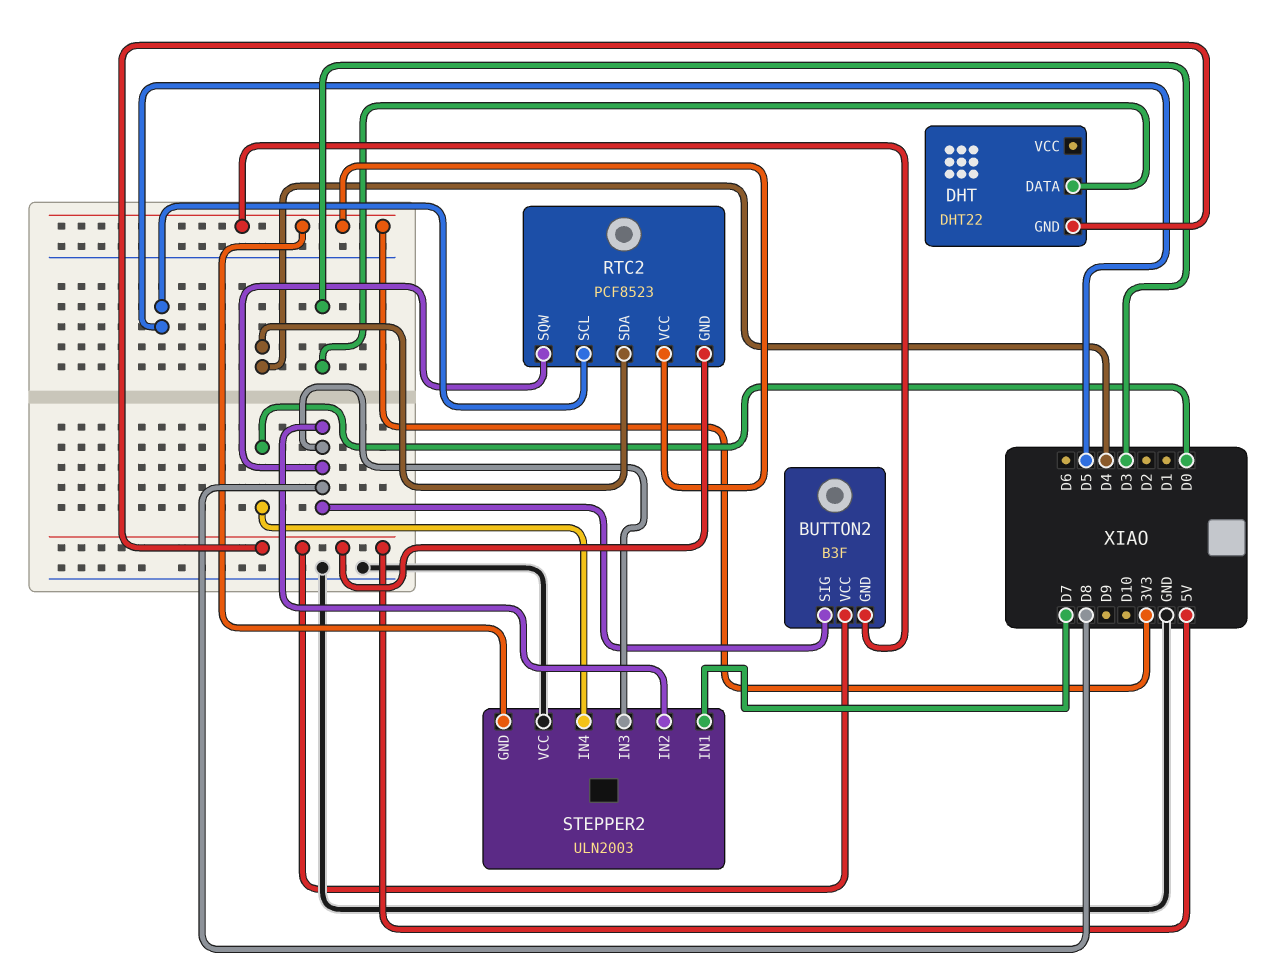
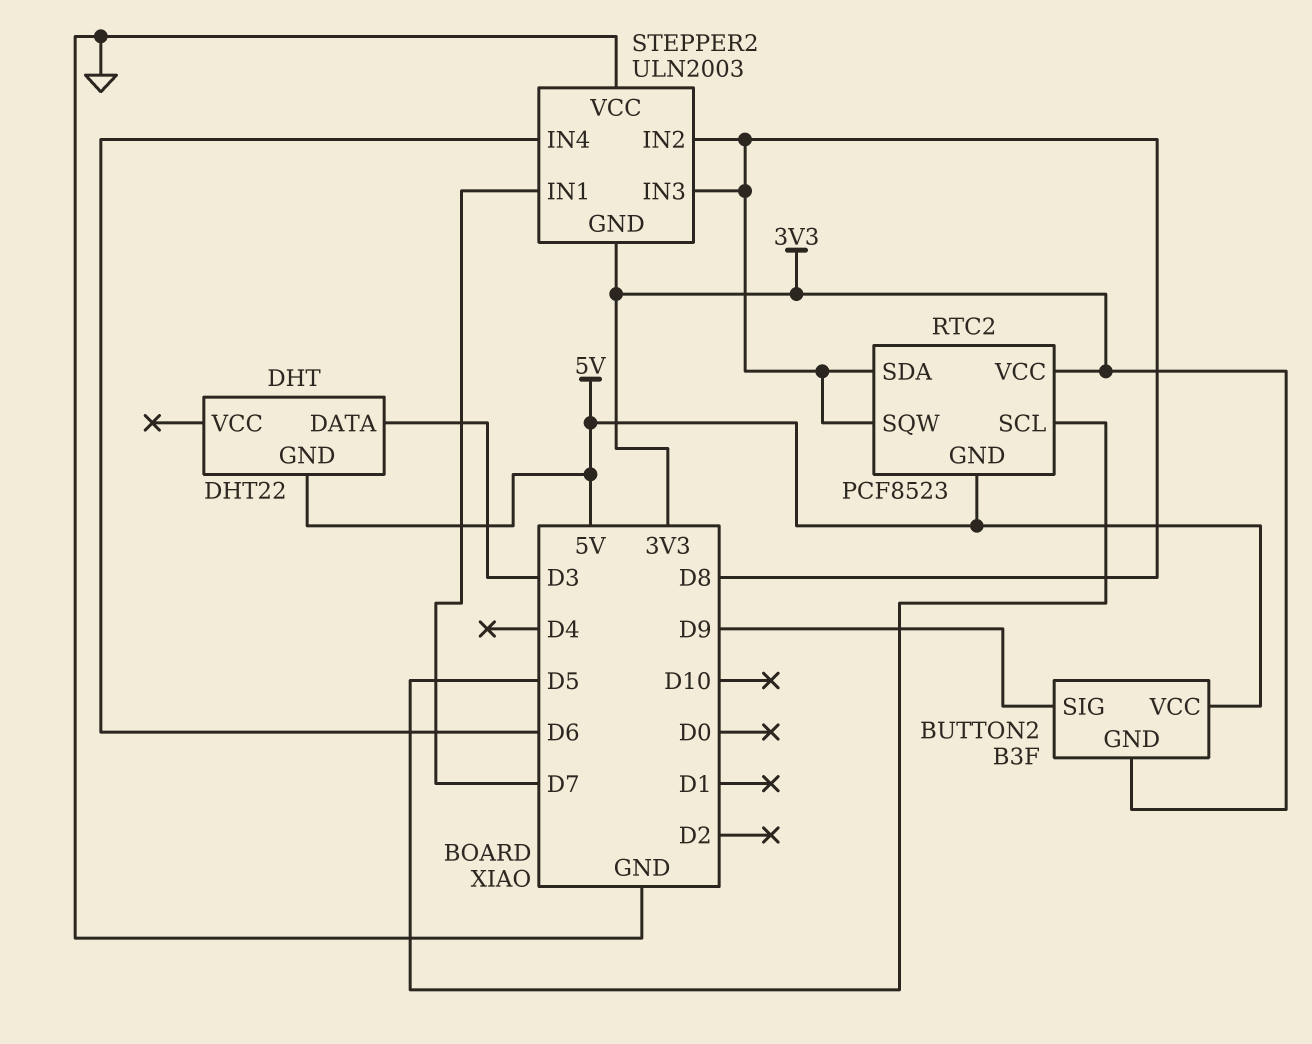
BUTTON2 pin SIG: D8 -> D9
RTC2 pin SDA: D4 -> D8
STEPPER2 pin IN4: D0 -> D6

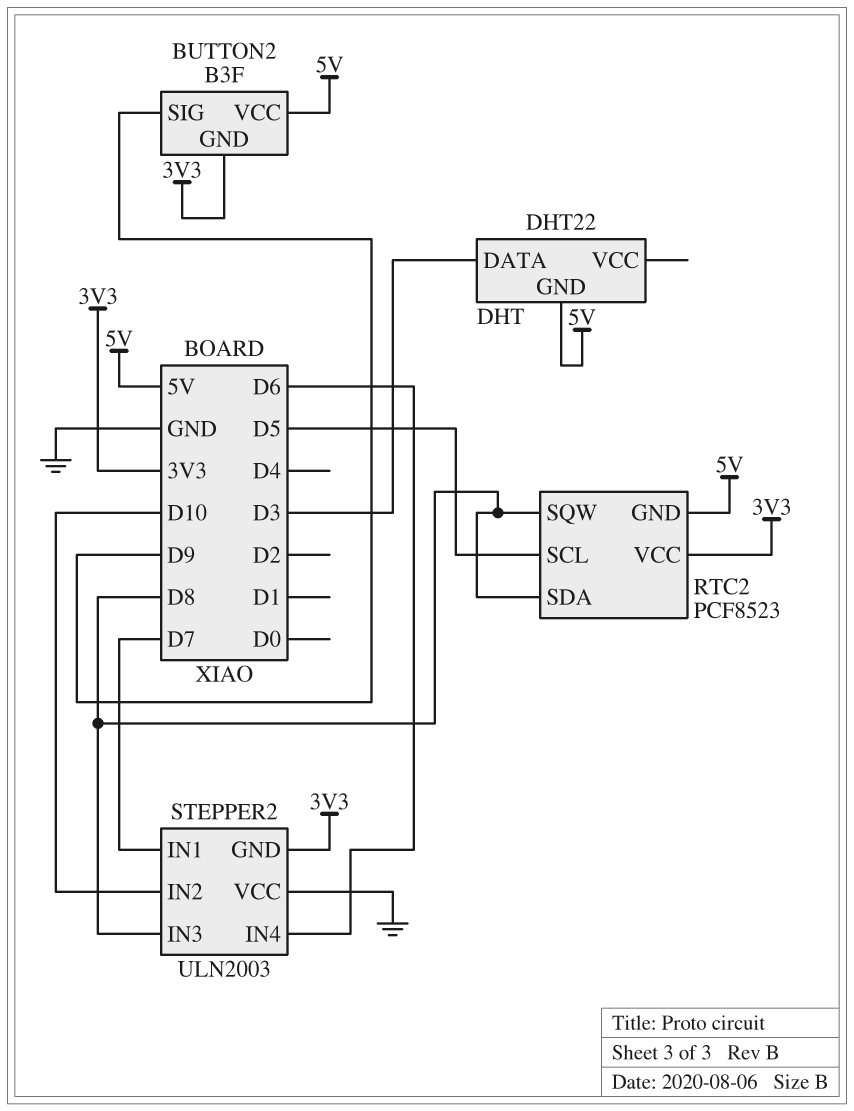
STEPPER2 pin IN2: D8 -> D10

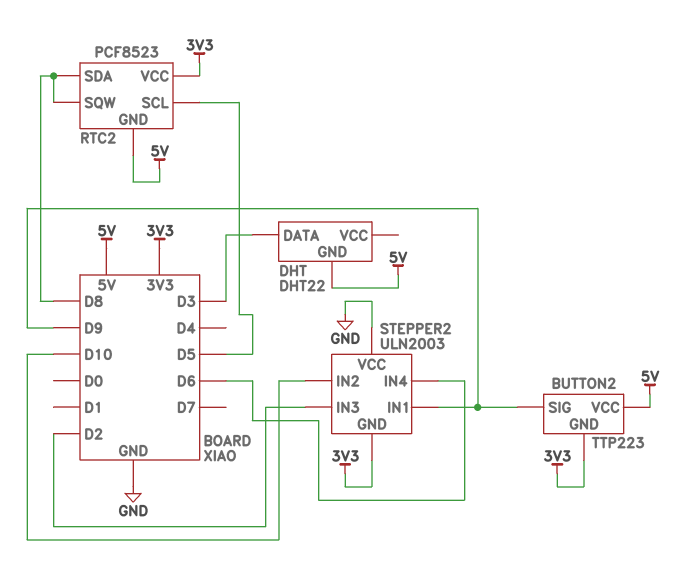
BUTTON2: B3F -> TTP223
STEPPER2 pin IN1: D7 -> D9
STEPPER2 pin IN3: D8 -> D2

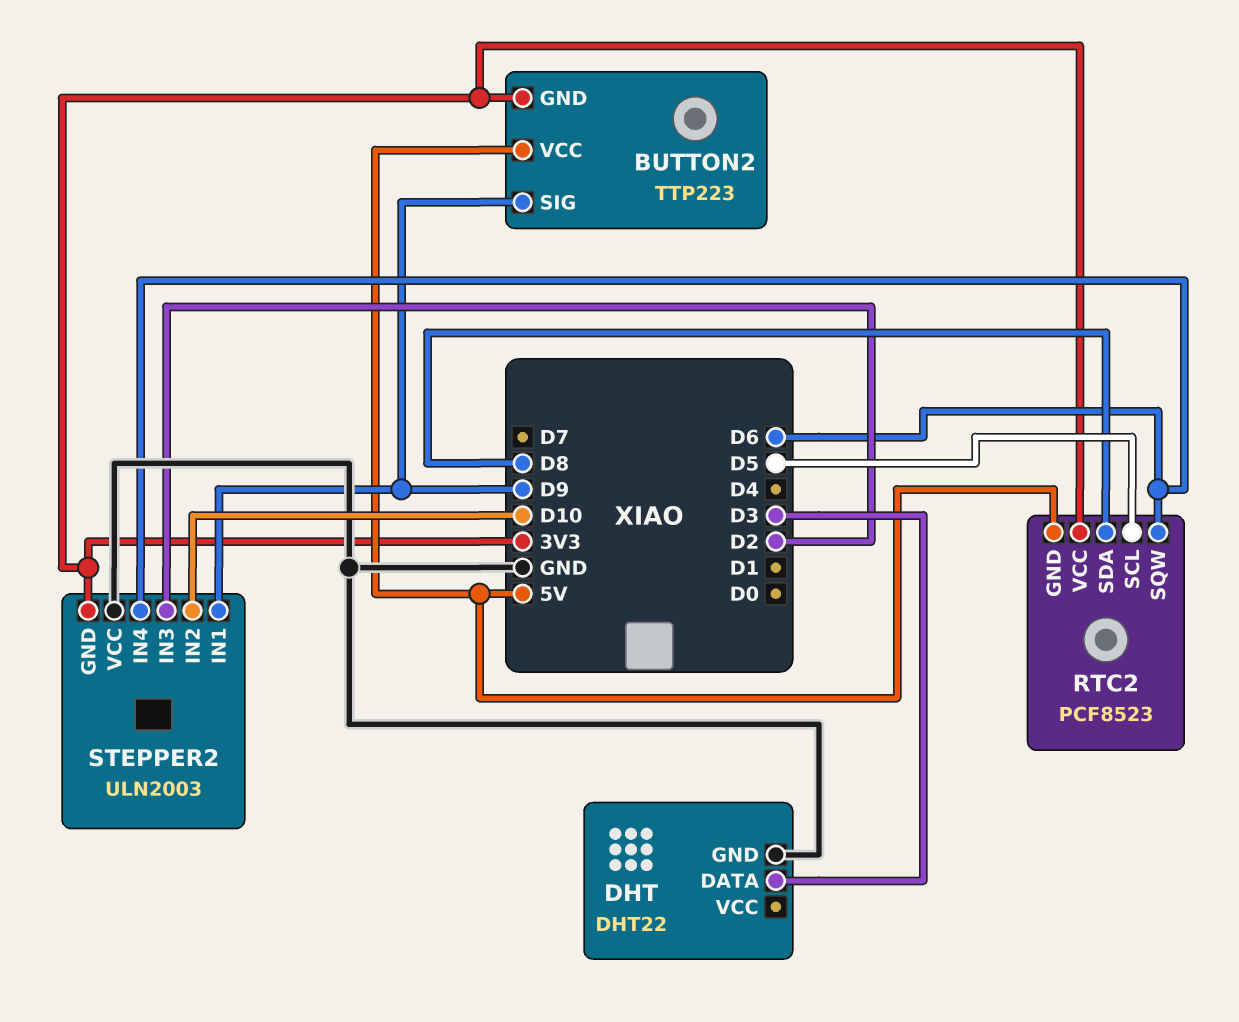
DHT pin GND: 5V -> GND
RTC2 pin SQW: D8 -> D6

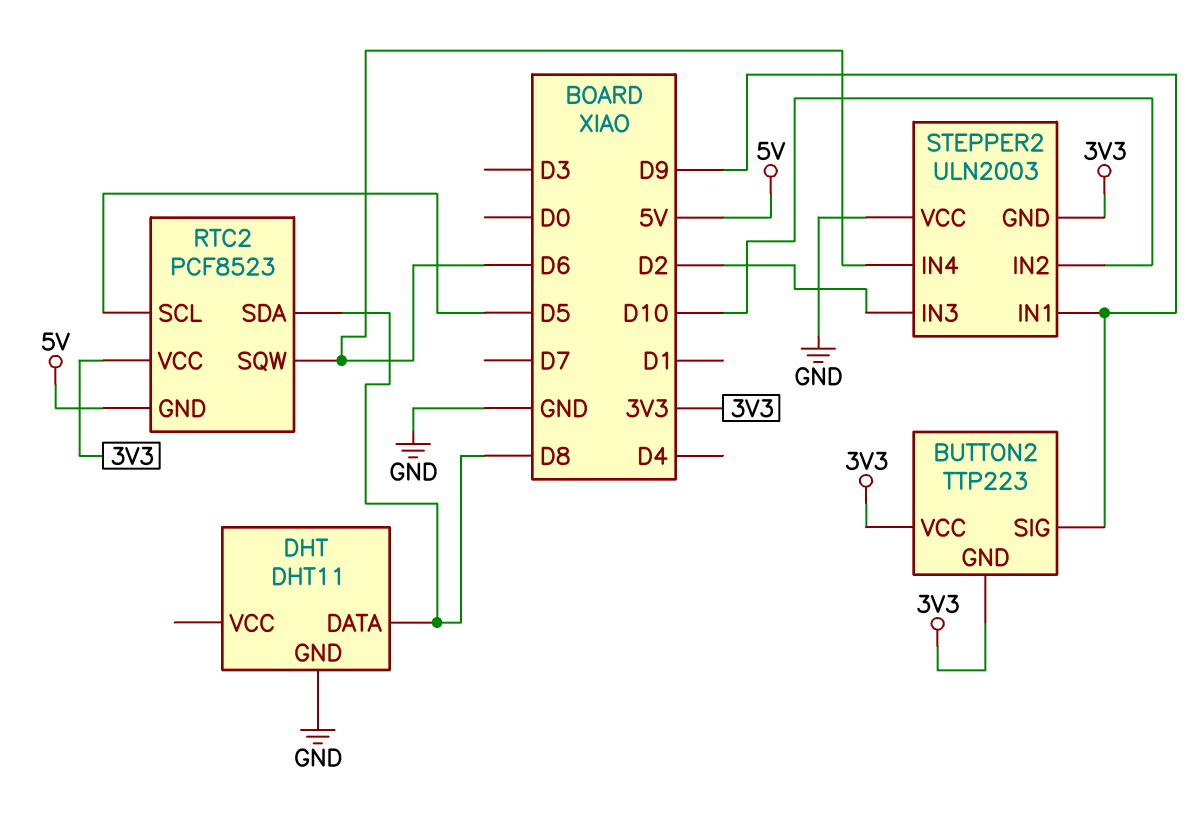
BUTTON2 pin VCC: 5V -> 3V3
DHT: DHT22 -> DHT11
DHT pin DATA: D3 -> D8

